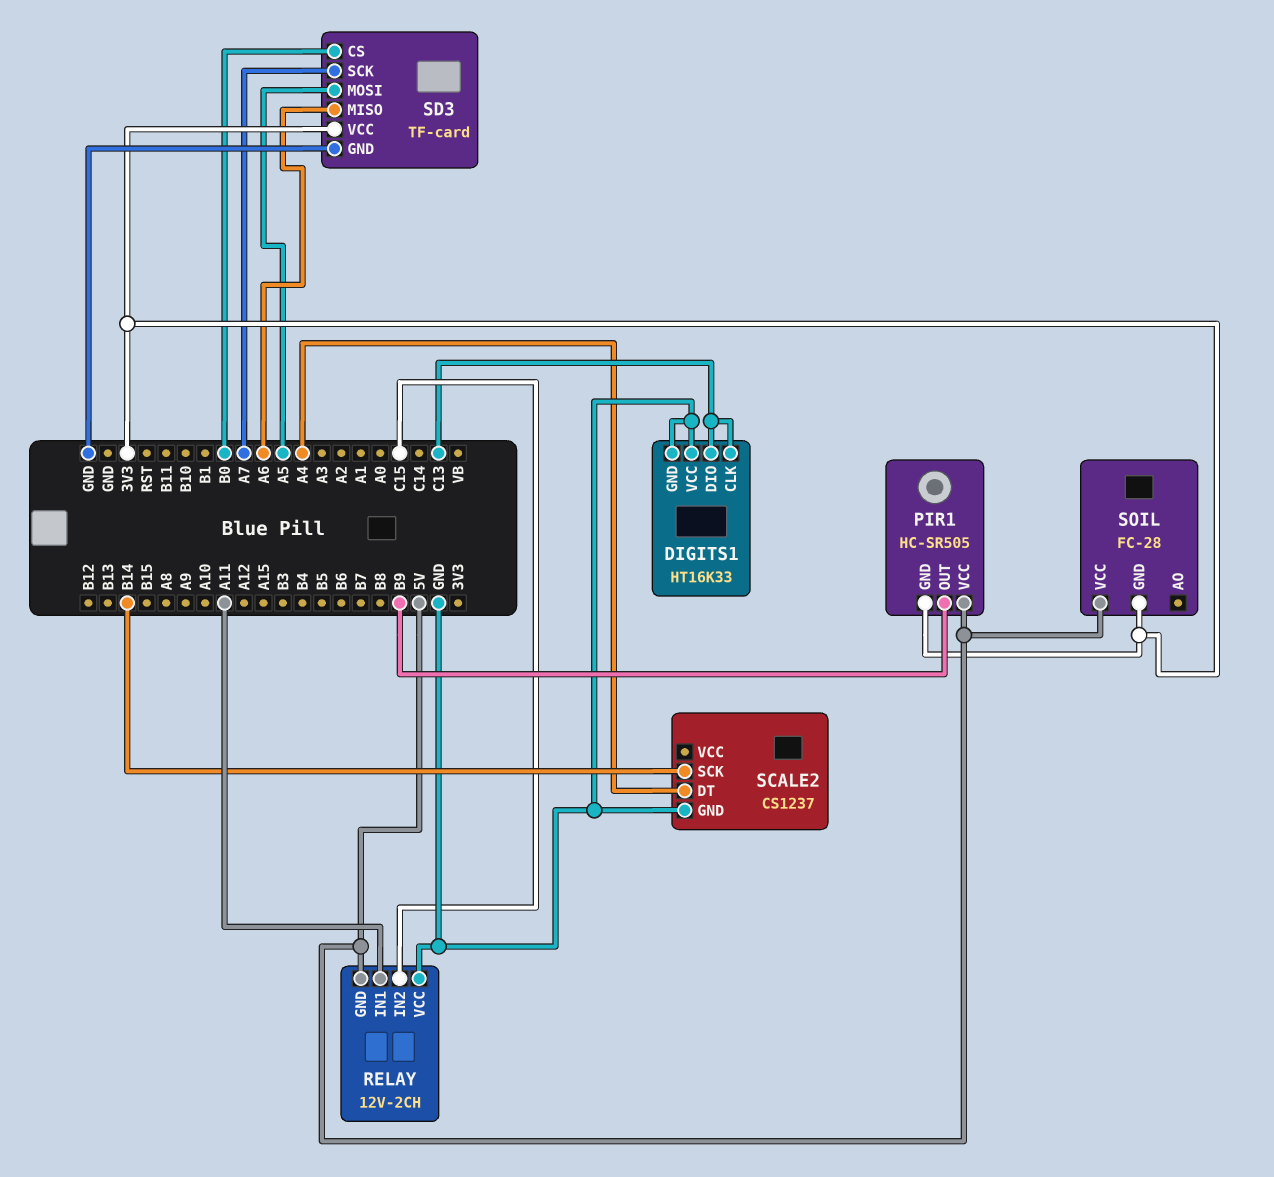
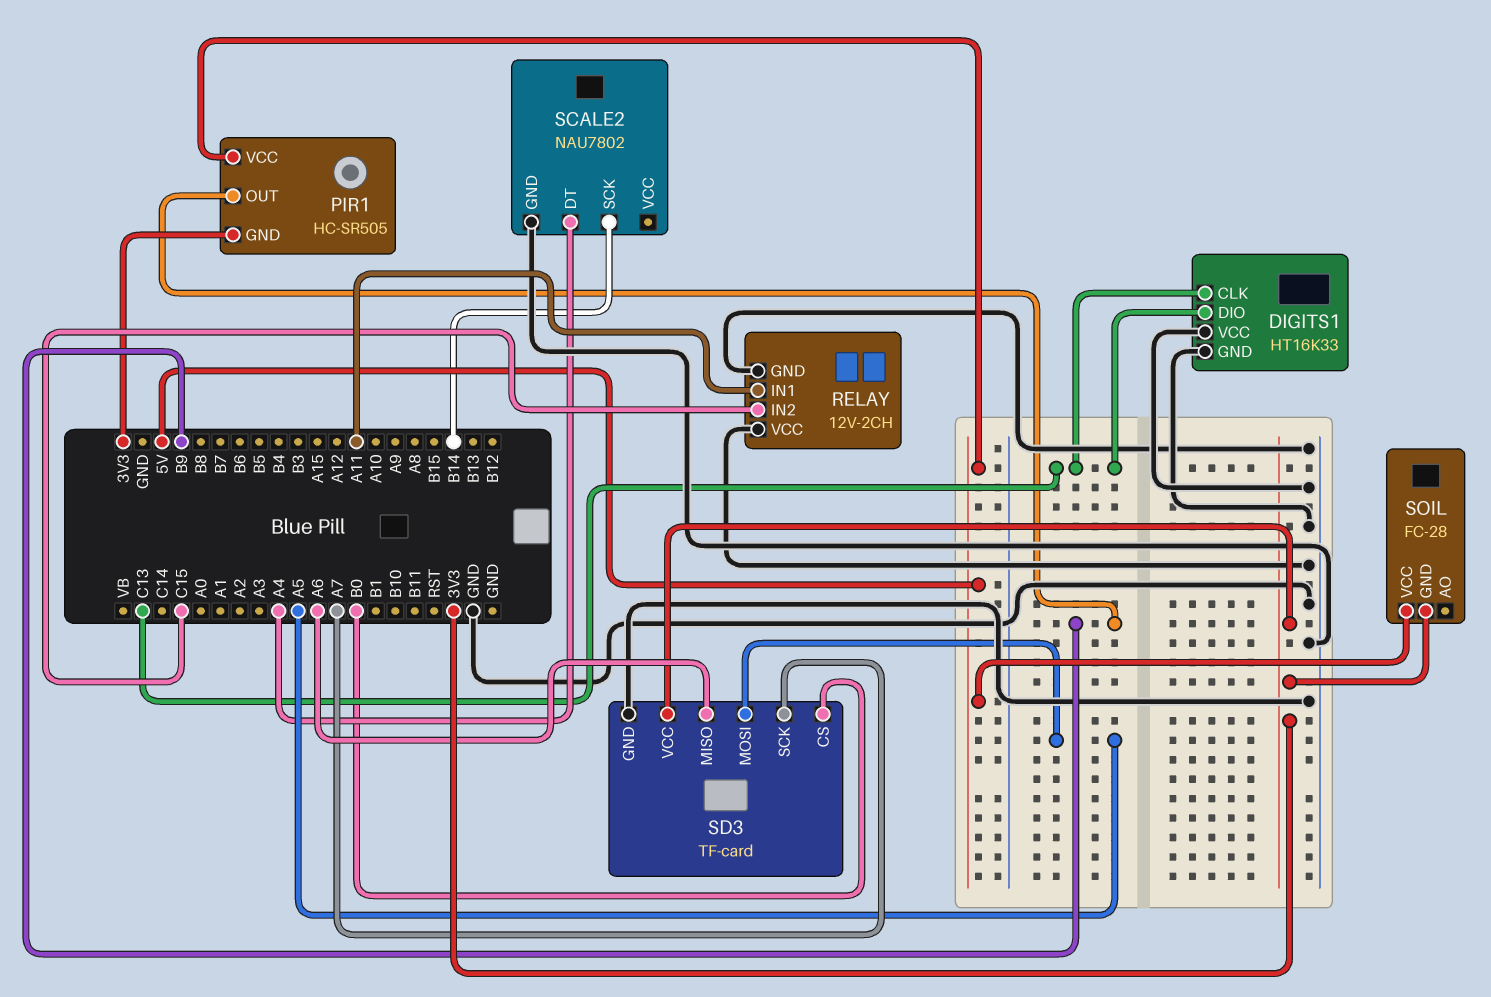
RELAY pin GND: 5V -> GND
SCALE2: CS1237 -> NAU7802

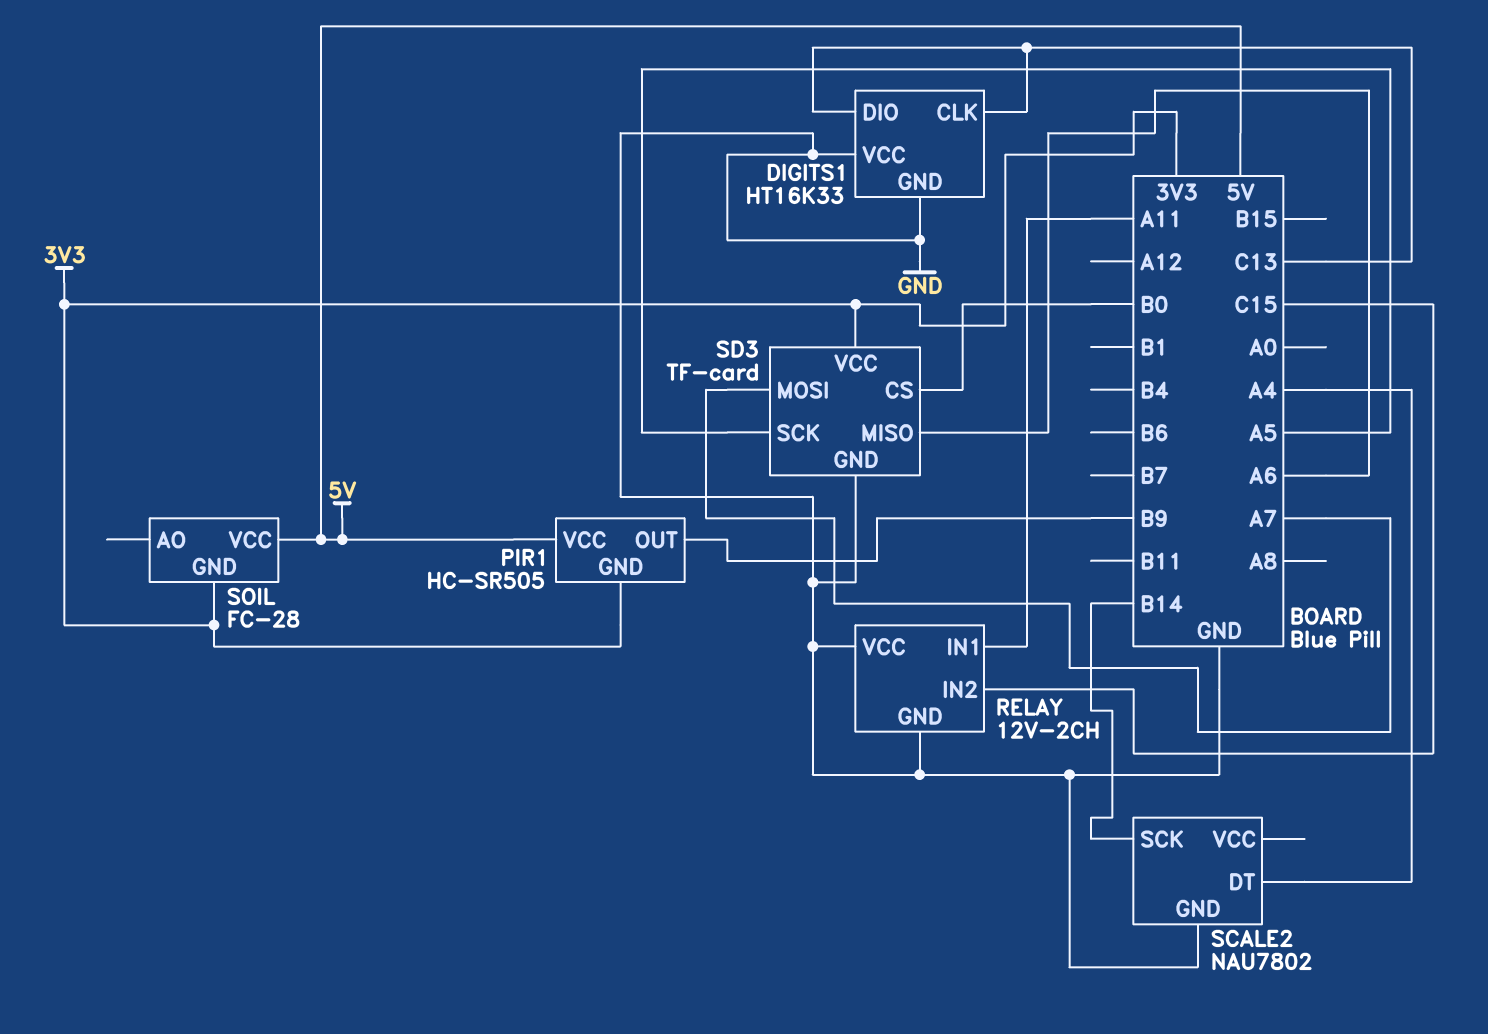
SD3 pin MOSI: A5 -> A7
SD3 pin SCK: A7 -> A5

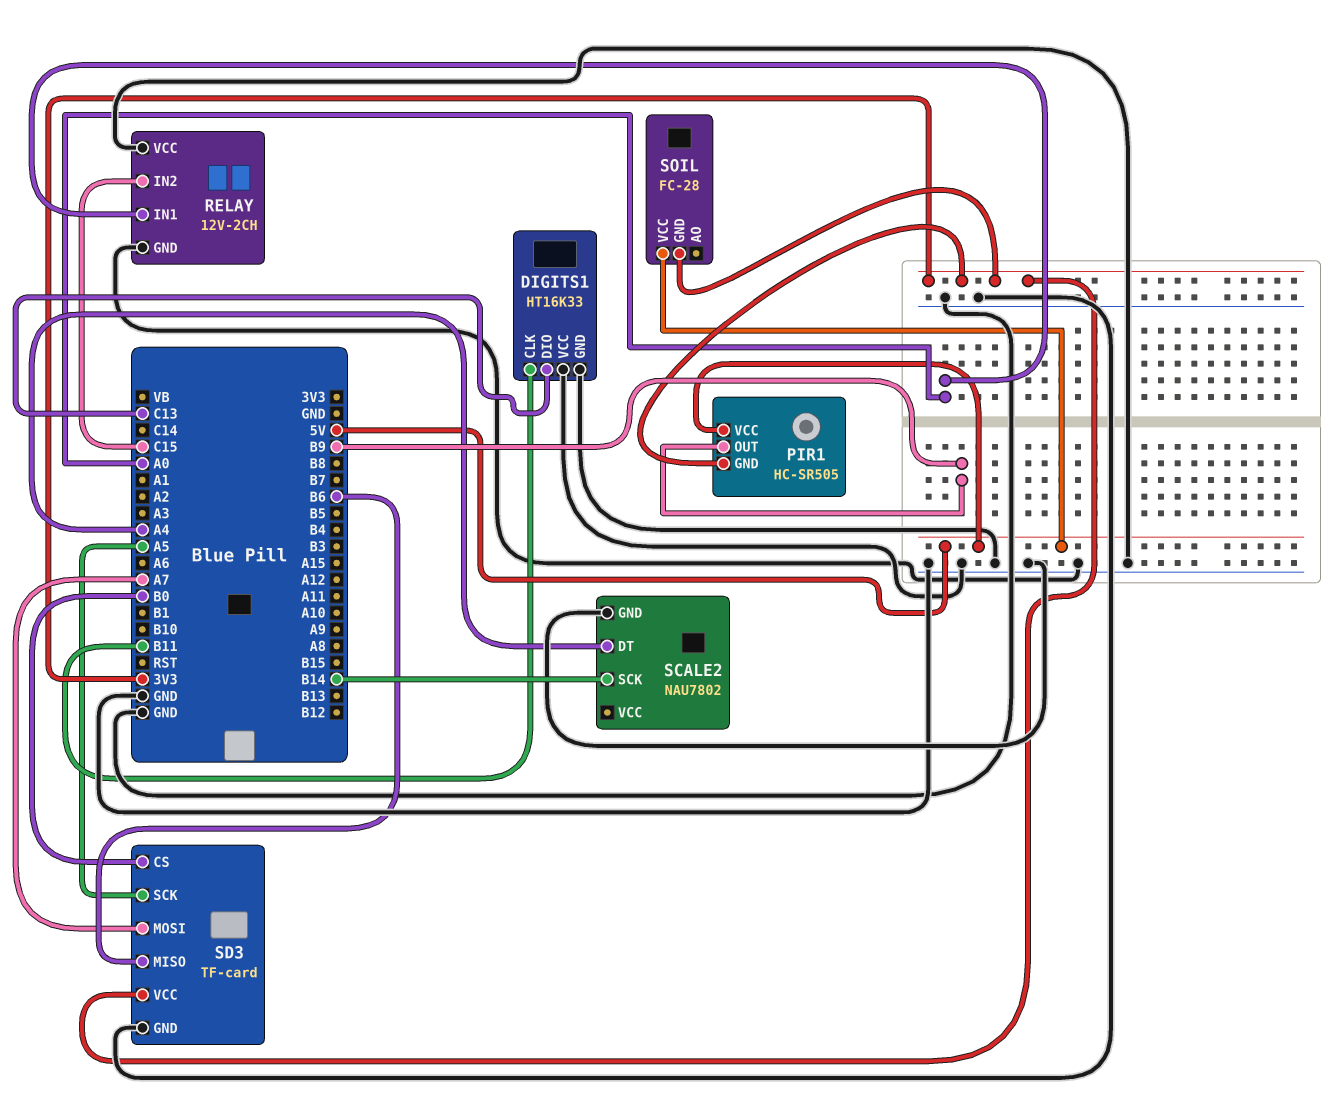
DIGITS1 pin CLK: C13 -> B11
RELAY pin IN1: A11 -> A0
SD3 pin MISO: A6 -> B6

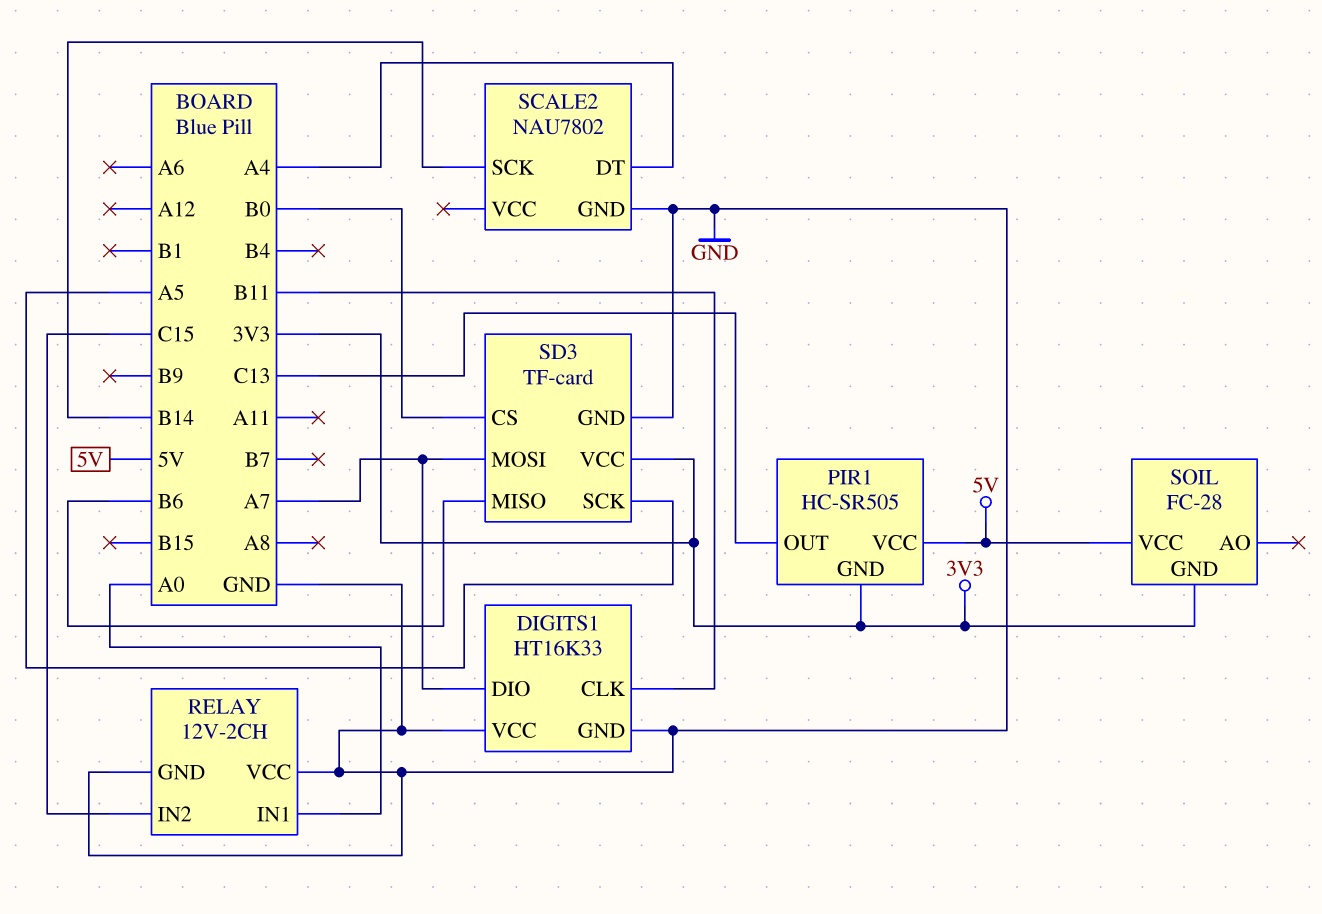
DIGITS1 pin DIO: C13 -> A7
PIR1 pin OUT: B9 -> C13

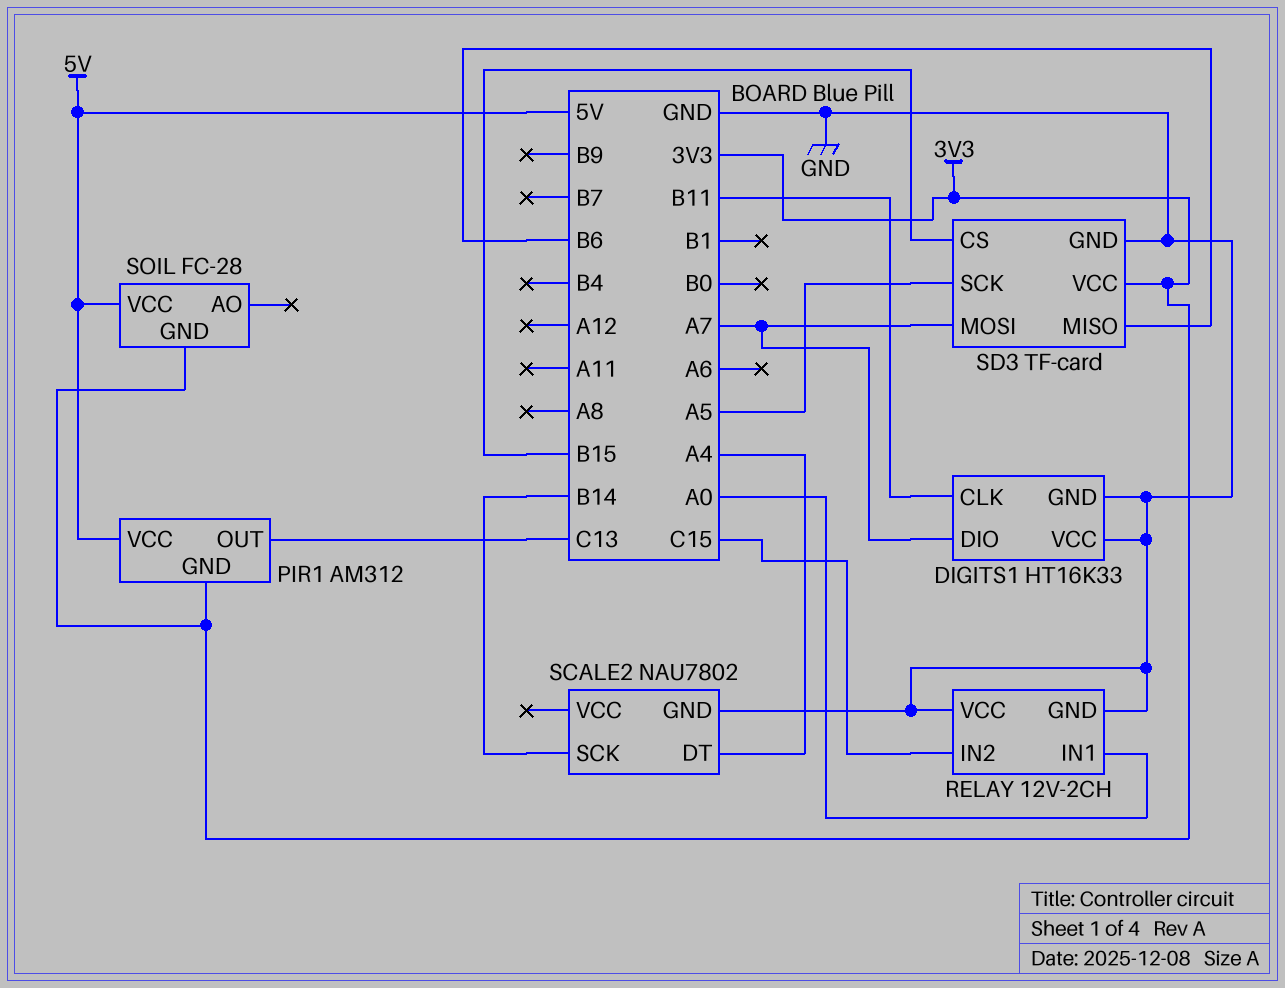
PIR1: HC-SR505 -> AM312
SD3 pin CS: B0 -> B15

